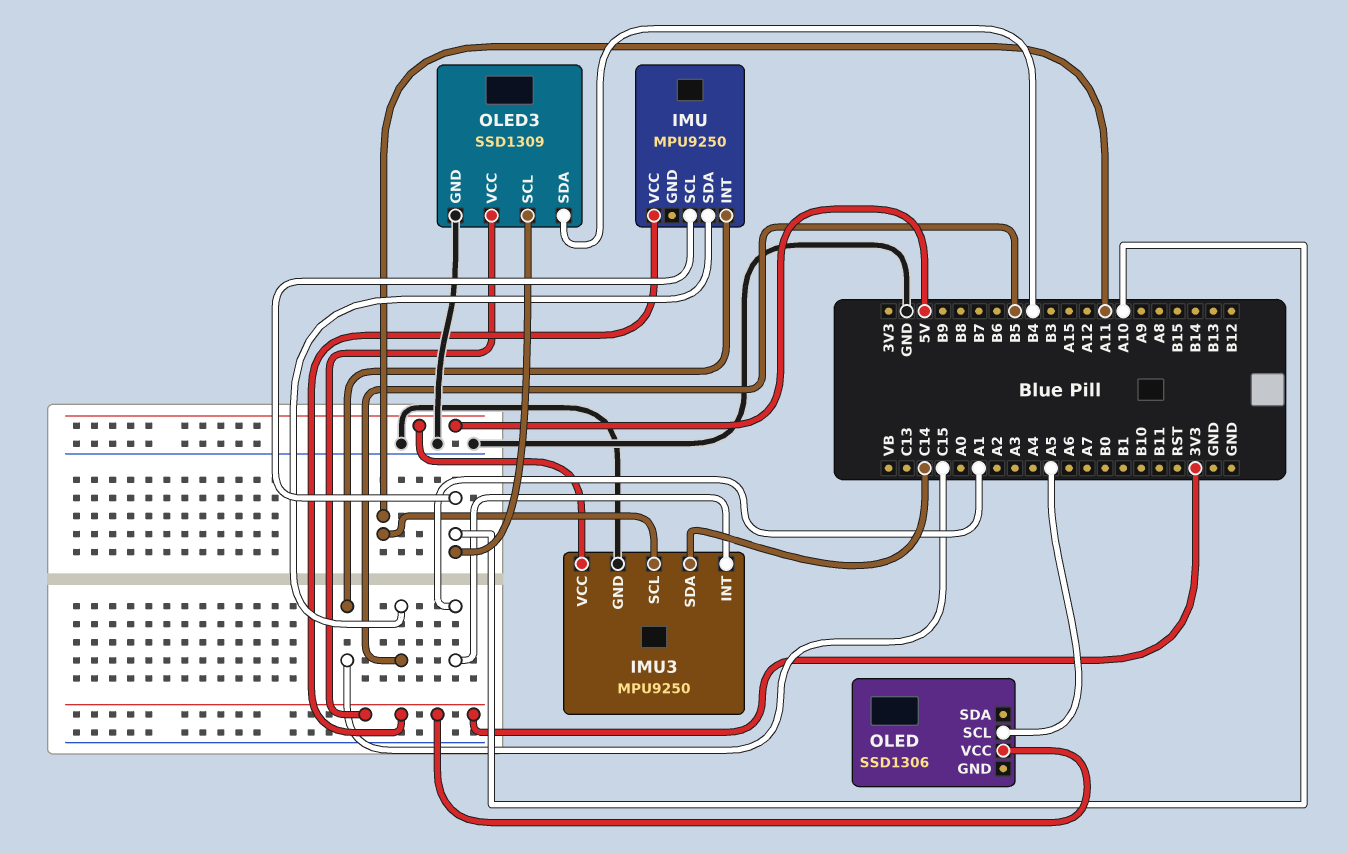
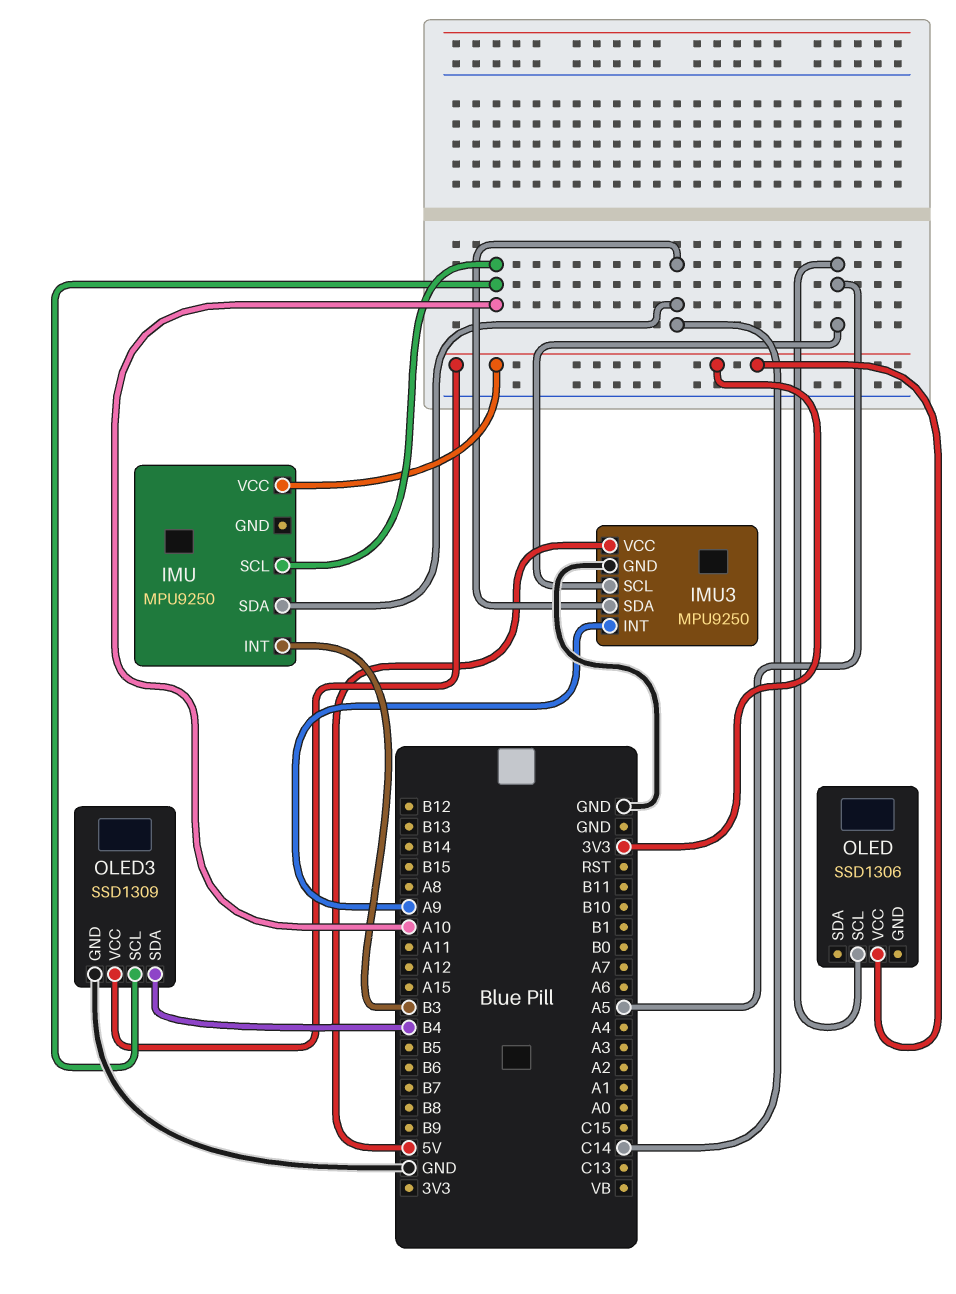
IMU pin INT: C15 -> B3
IMU pin SDA: B5 -> C14
IMU3 pin INT: A1 -> A9
IMU3 pin SCL: A11 -> A5

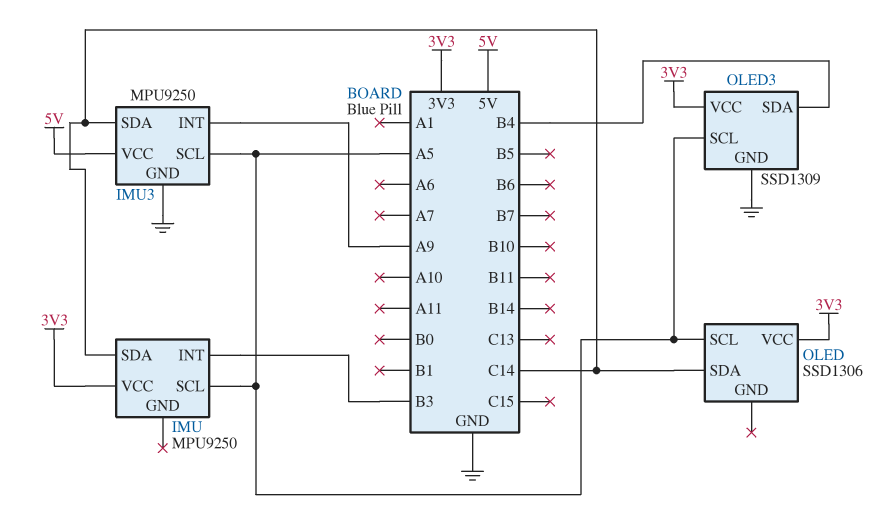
IMU pin SCL: A10 -> A5
OLED pin SDA: none -> C14
OLED3 pin SCL: A10 -> A5

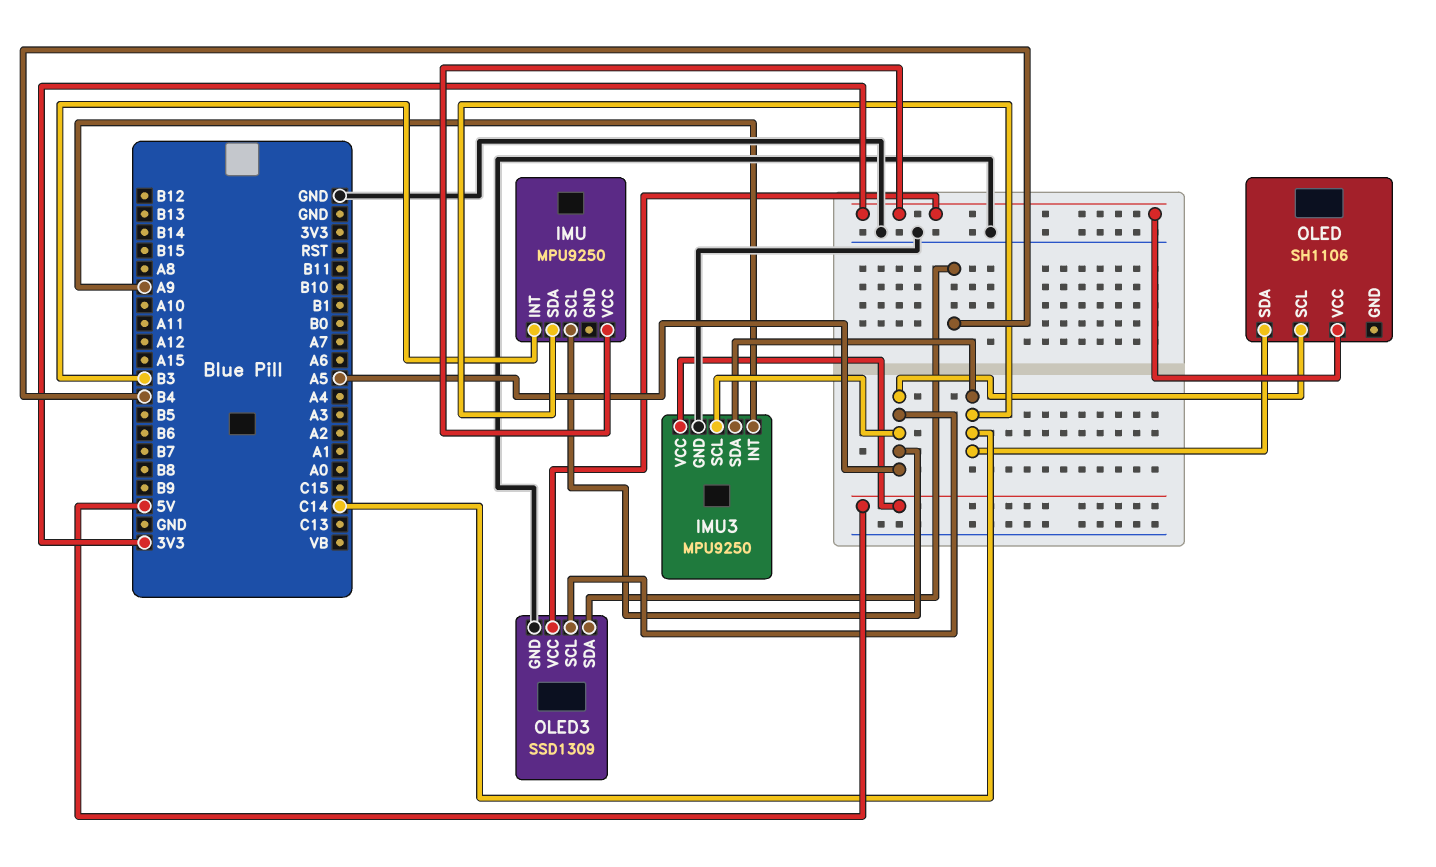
OLED: SSD1306 -> SH1106

